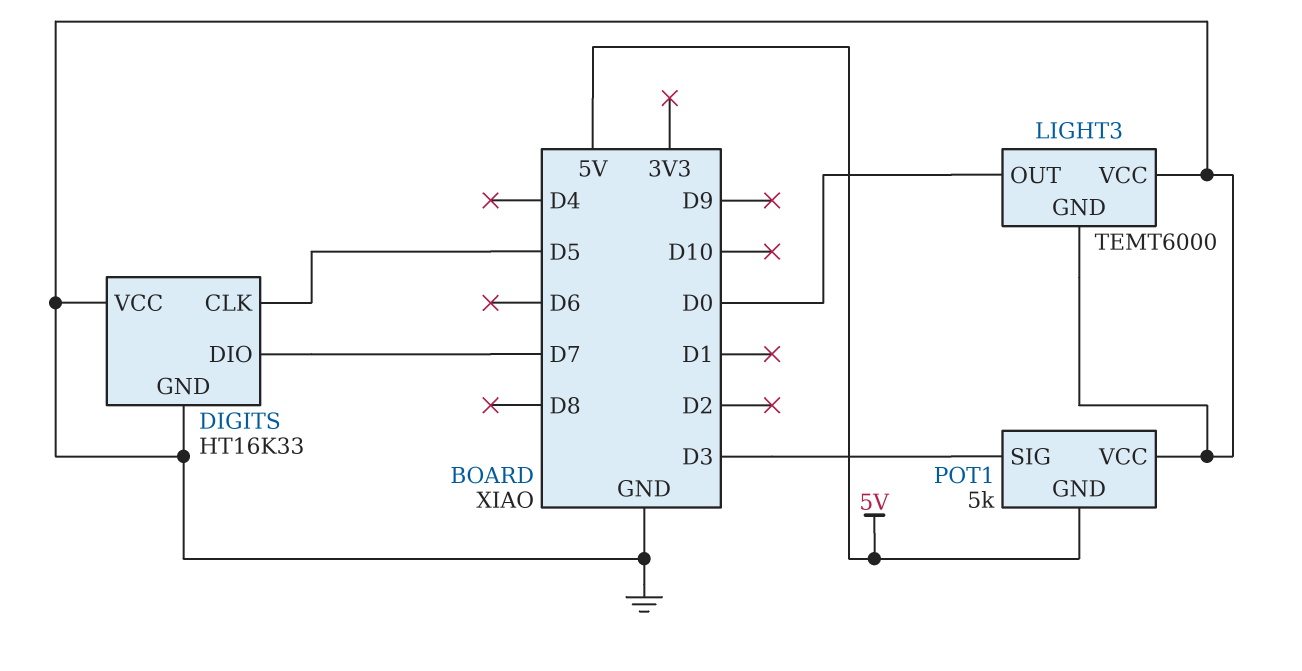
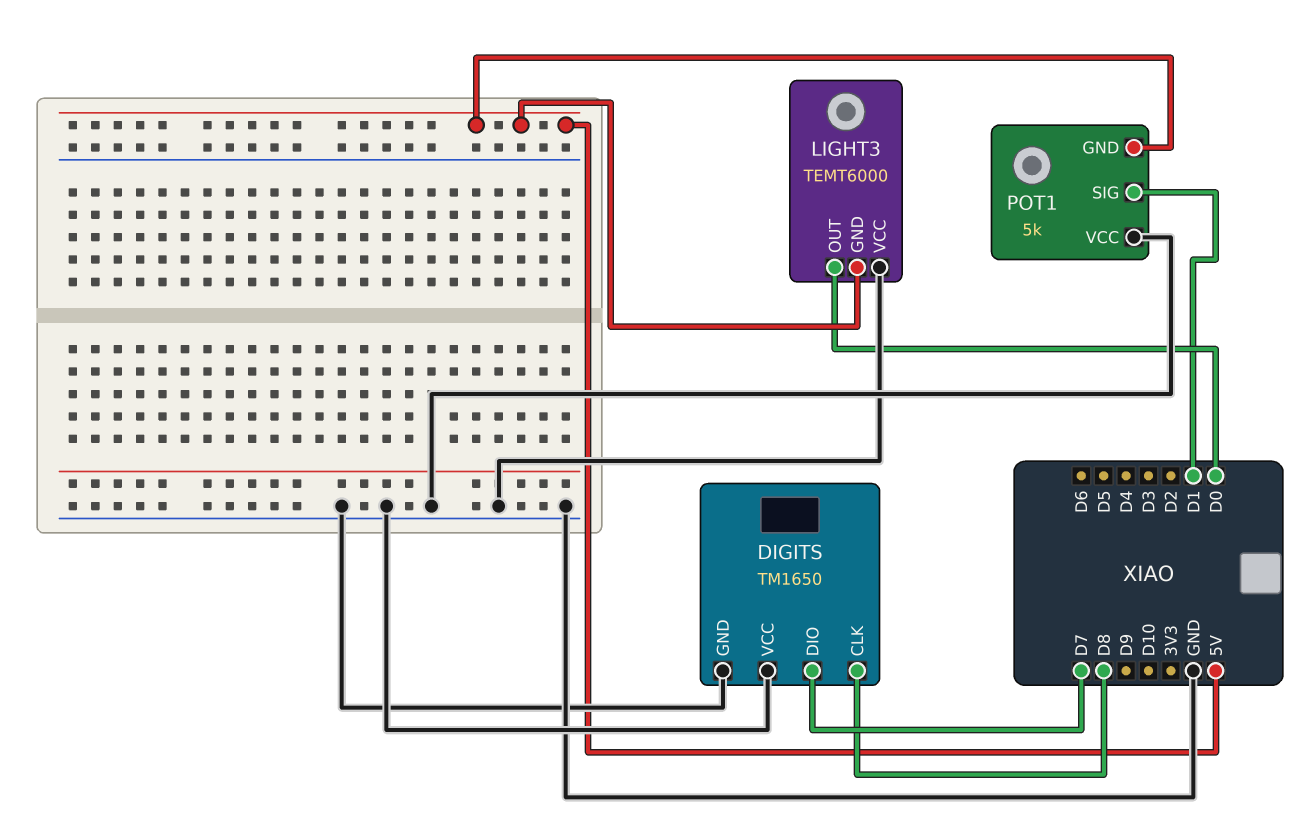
DIGITS: HT16K33 -> TM1650
DIGITS pin CLK: D5 -> D8
LIGHT3 pin GND: GND -> 5V
POT1 pin SIG: D3 -> D1

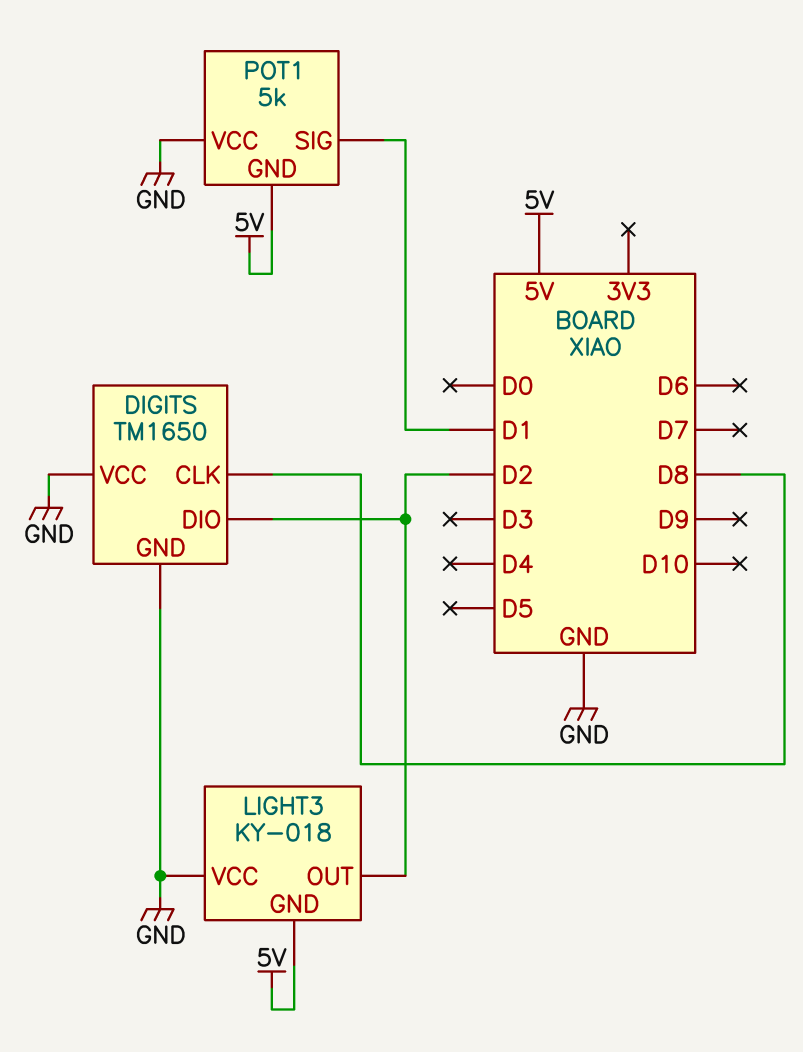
DIGITS pin DIO: D7 -> D2
LIGHT3: TEMT6000 -> KY-018
LIGHT3 pin OUT: D0 -> D2

